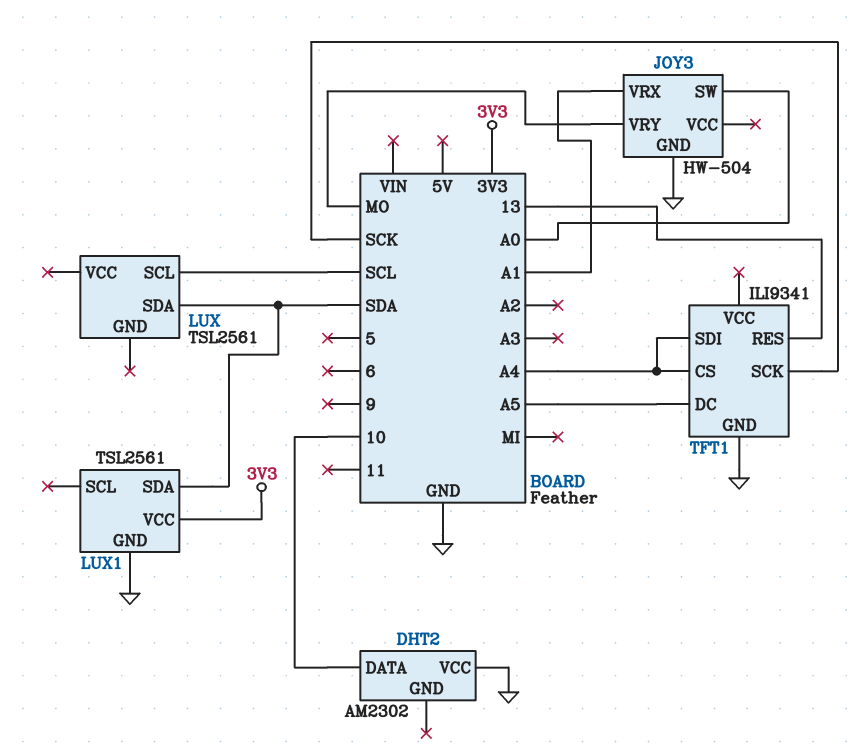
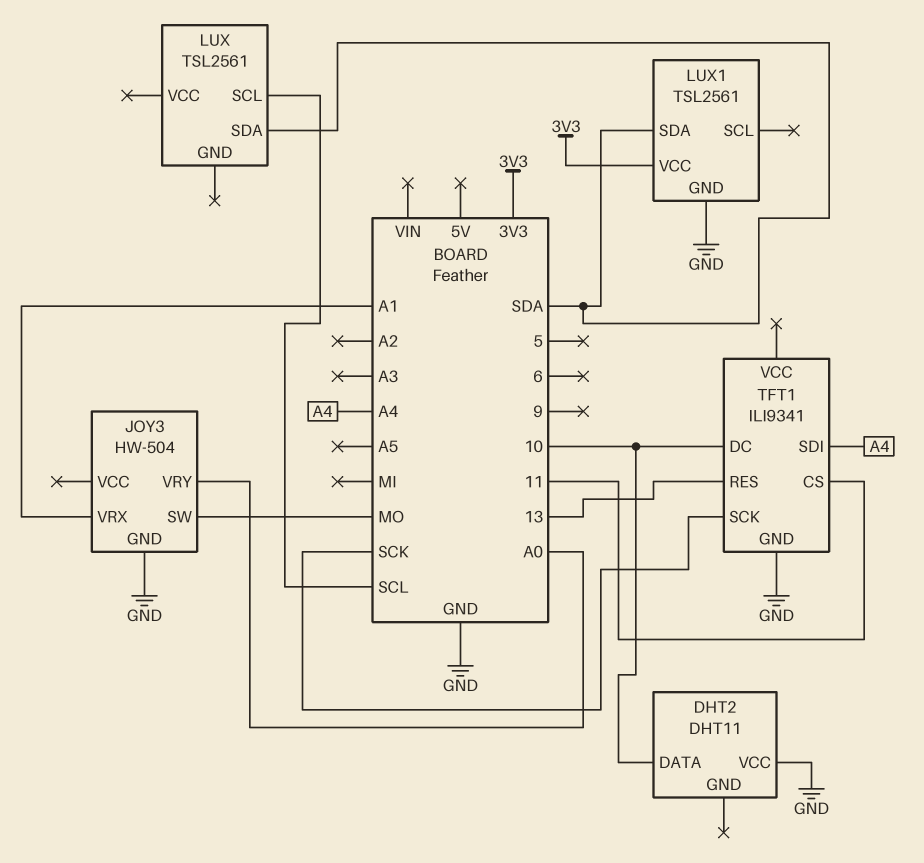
DHT2: AM2302 -> DHT11
JOY3 pin SW: A0 -> MO
JOY3 pin VRY: MO -> A0
TFT1 pin CS: A4 -> 11
TFT1 pin DC: A5 -> 10

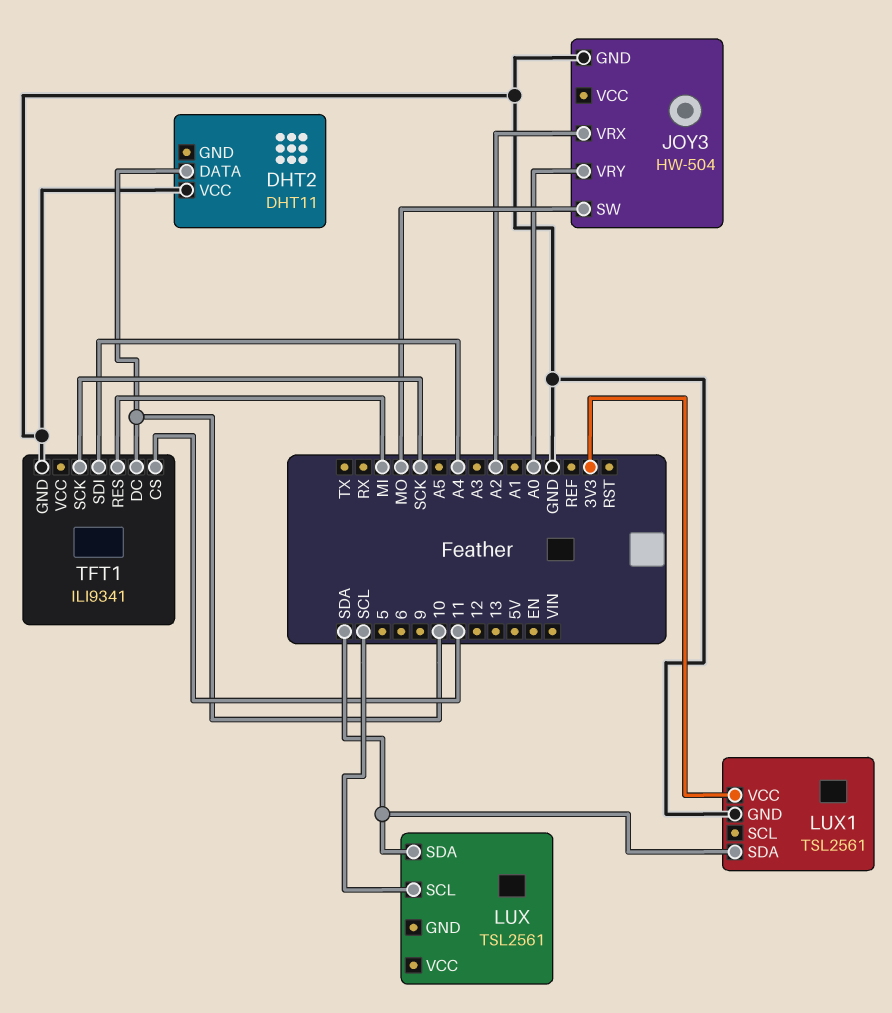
JOY3 pin VRX: A1 -> A2
TFT1 pin RES: 13 -> MI

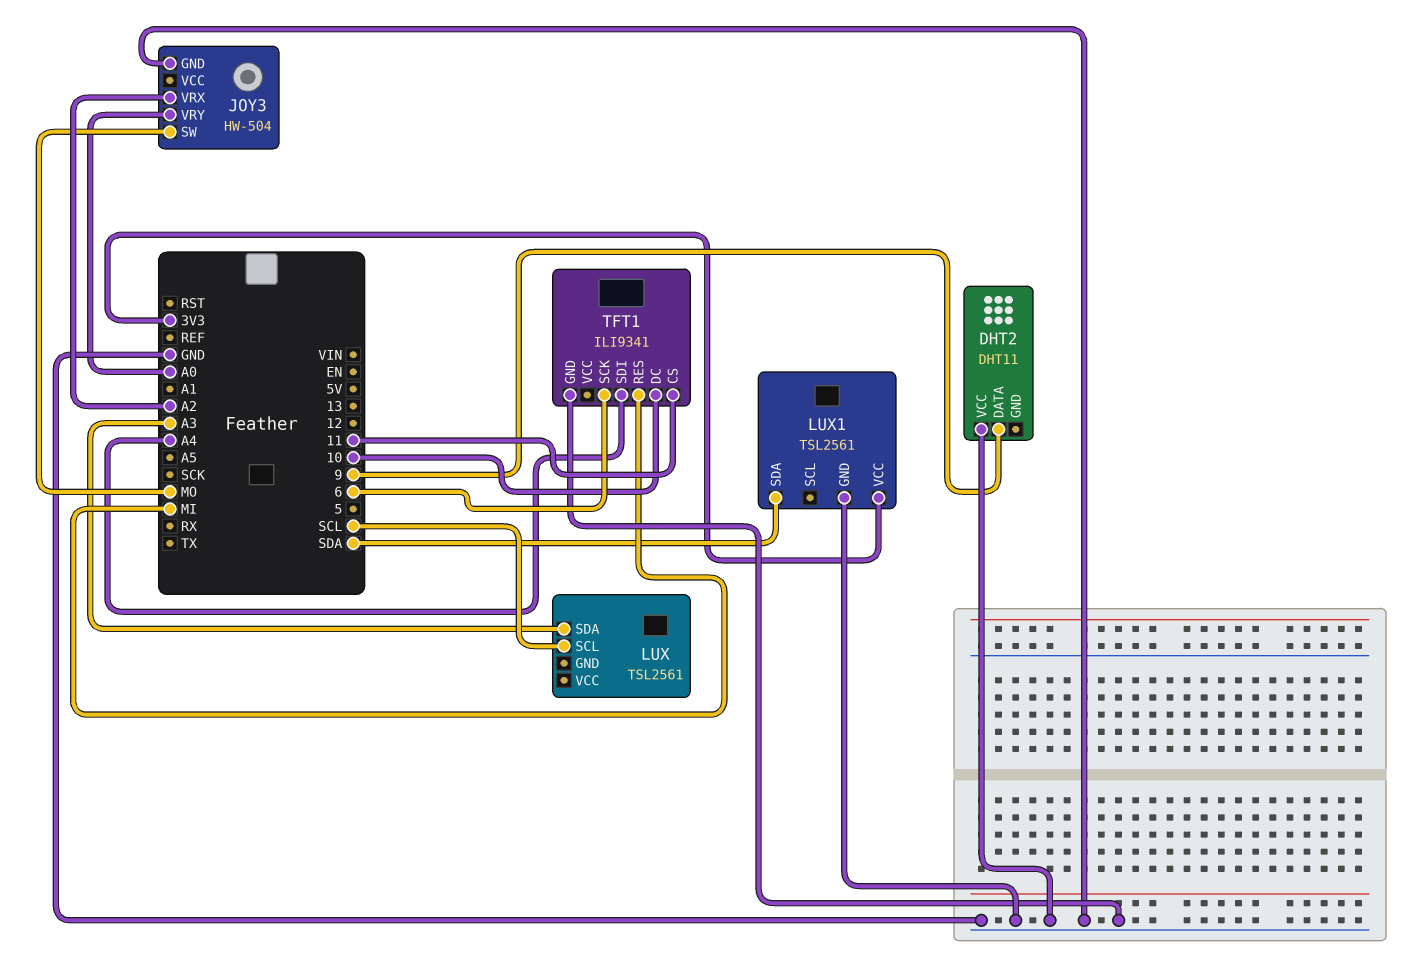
DHT2 pin DATA: 10 -> 9
LUX pin SDA: SDA -> A3
TFT1 pin SCK: SCK -> 6

